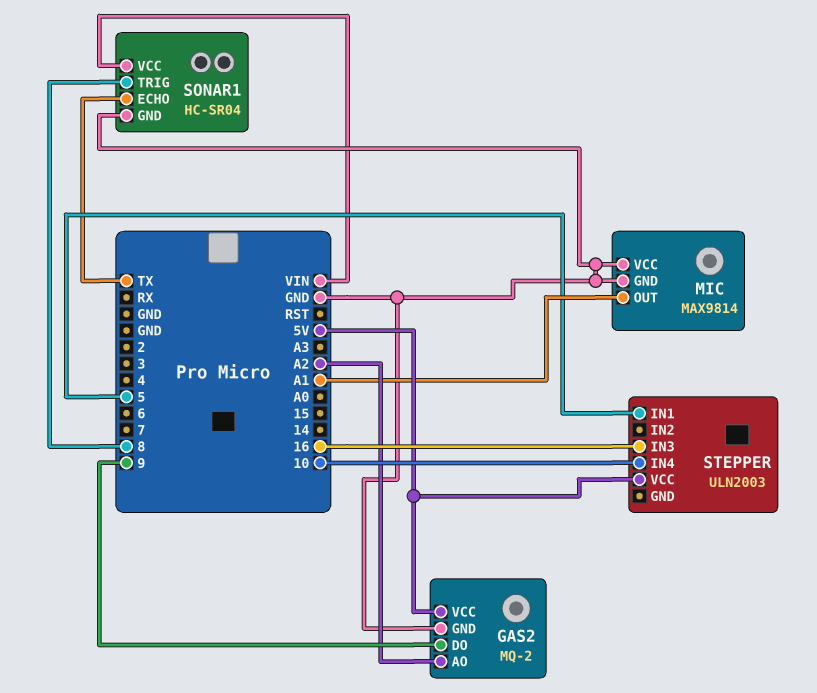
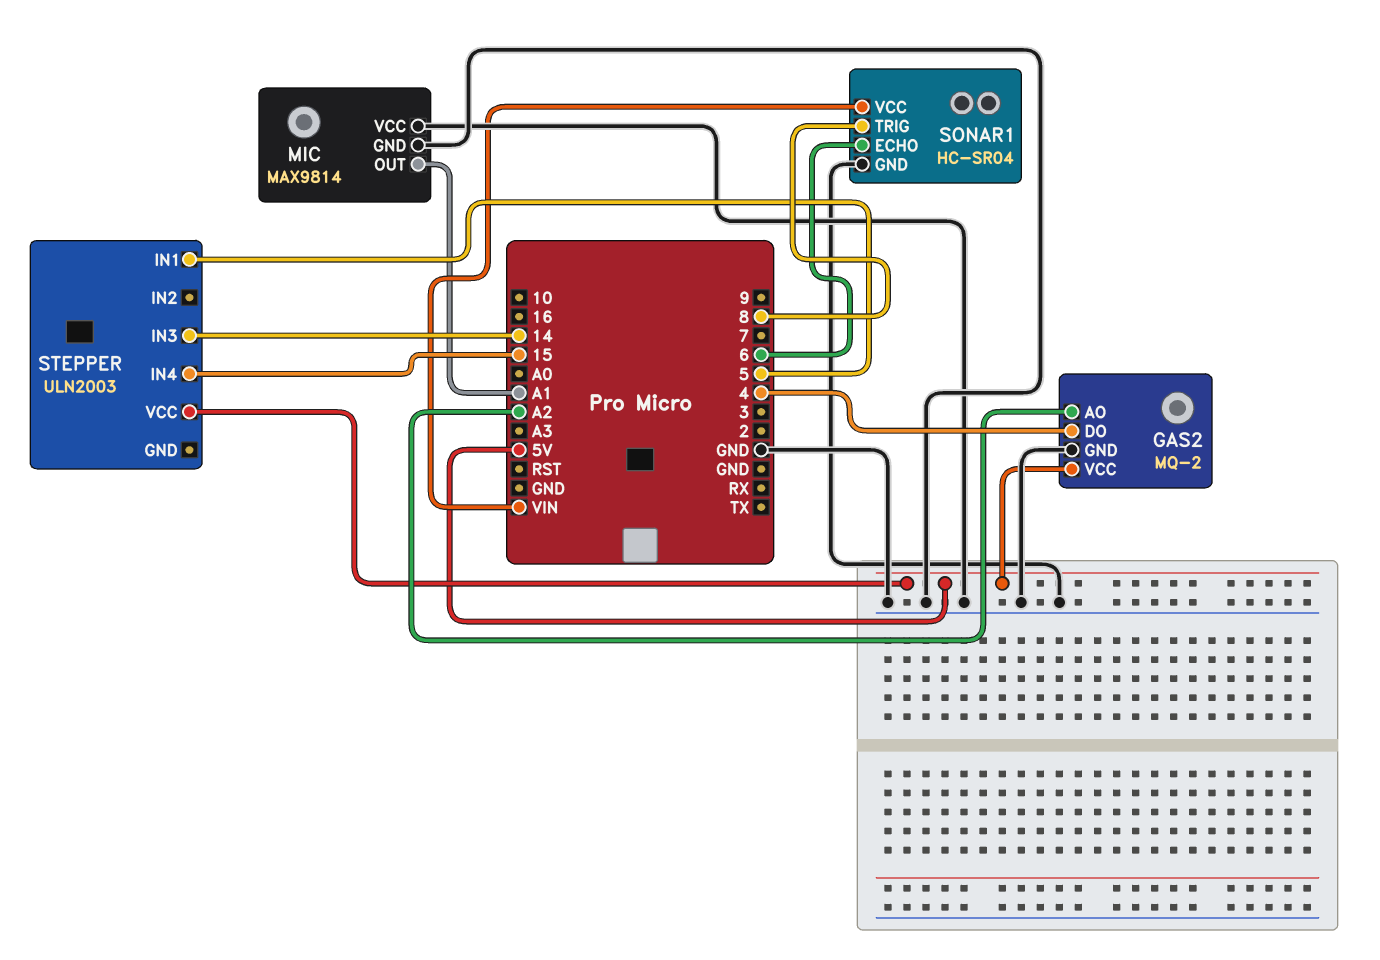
GAS2 pin DO: 9 -> 4
SONAR1 pin ECHO: TX -> 6
STEPPER pin IN3: 16 -> 14
STEPPER pin IN4: 10 -> 15

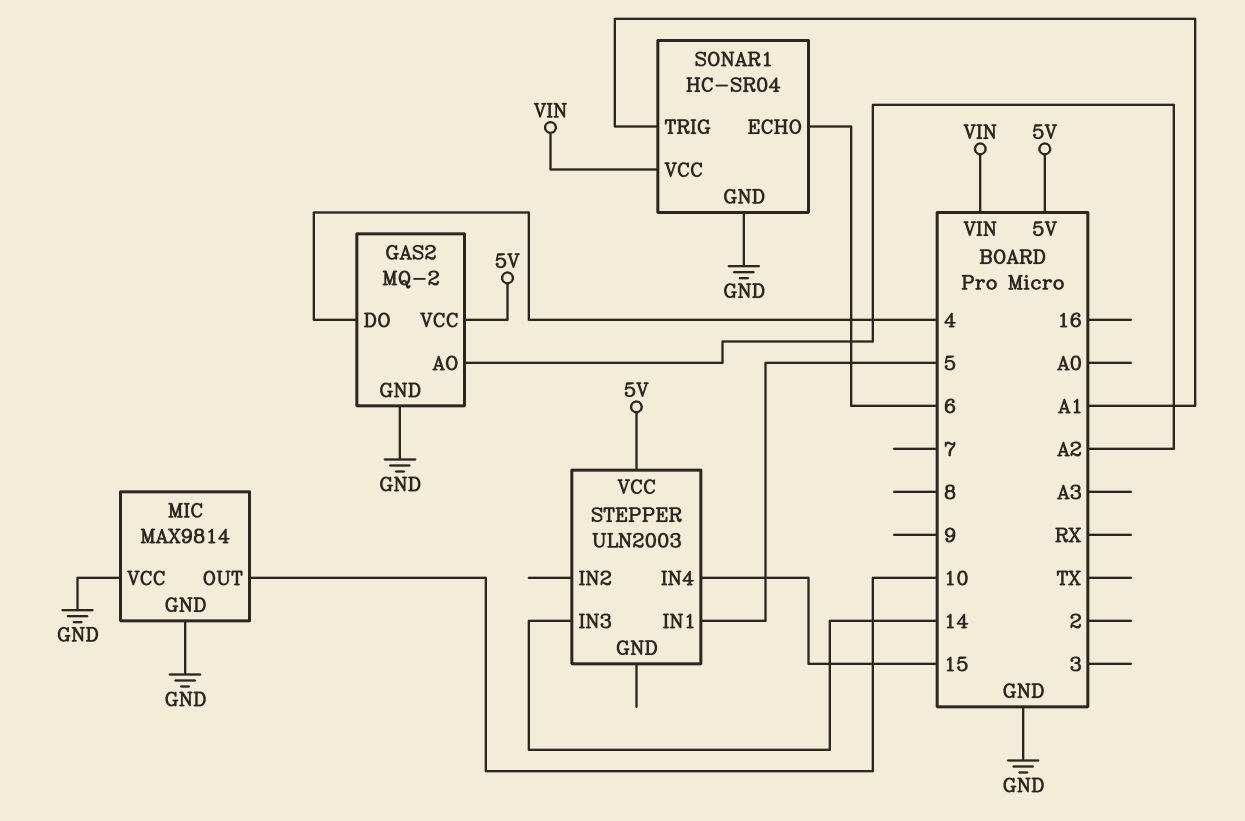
MIC pin OUT: A1 -> 10
SONAR1 pin TRIG: 8 -> A1

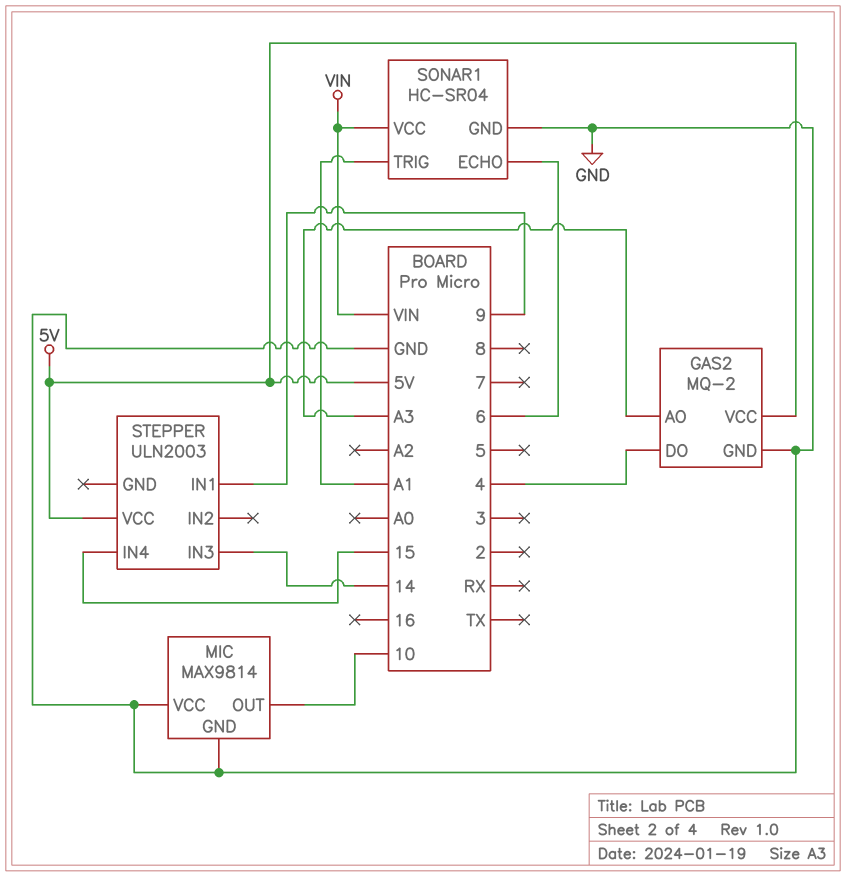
GAS2 pin AO: A2 -> A3
STEPPER pin IN1: 5 -> 9

